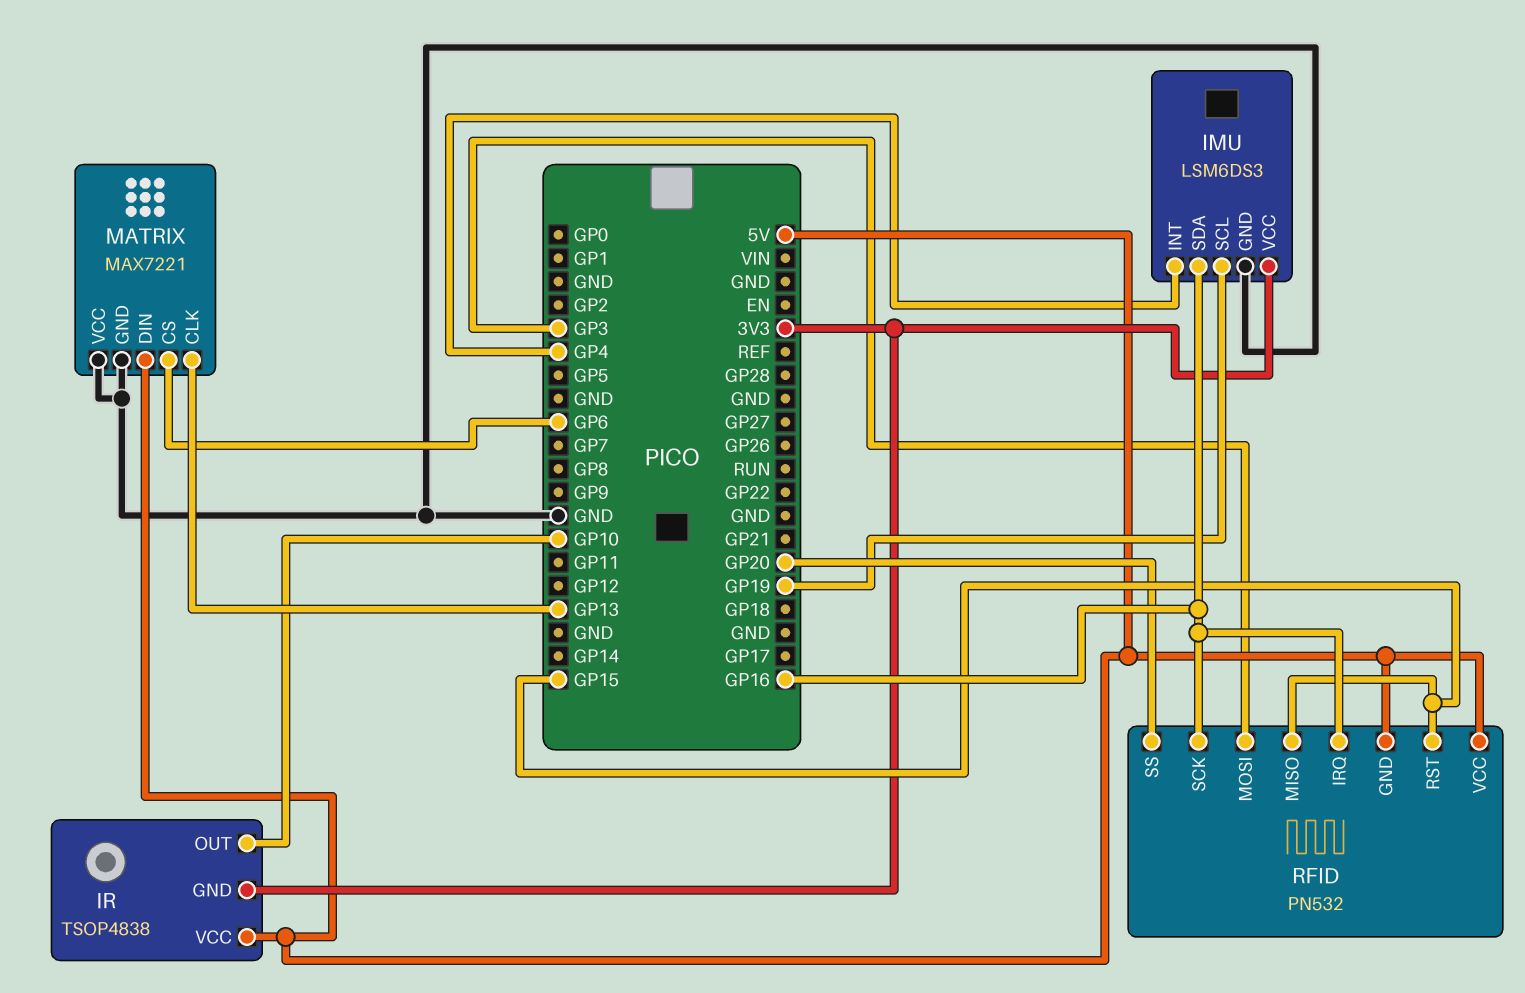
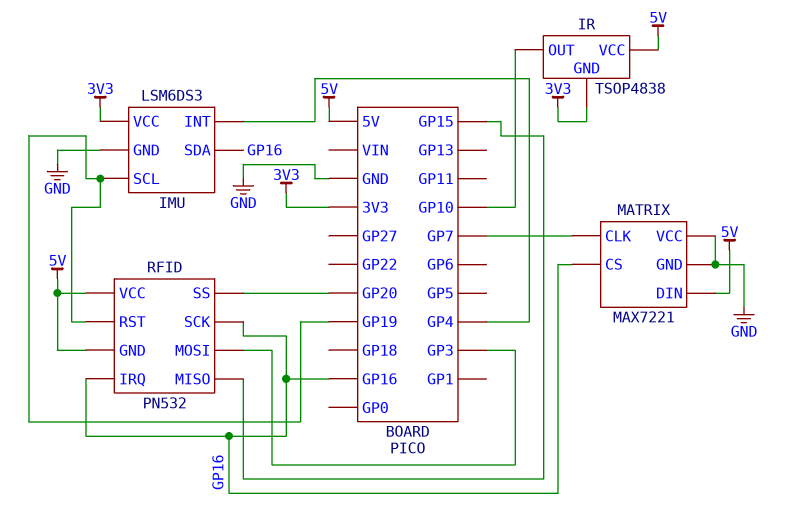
MATRIX pin CLK: GP13 -> GP7
MATRIX pin CS: GP6 -> GP16
RFID pin RST: GP15 -> GP19

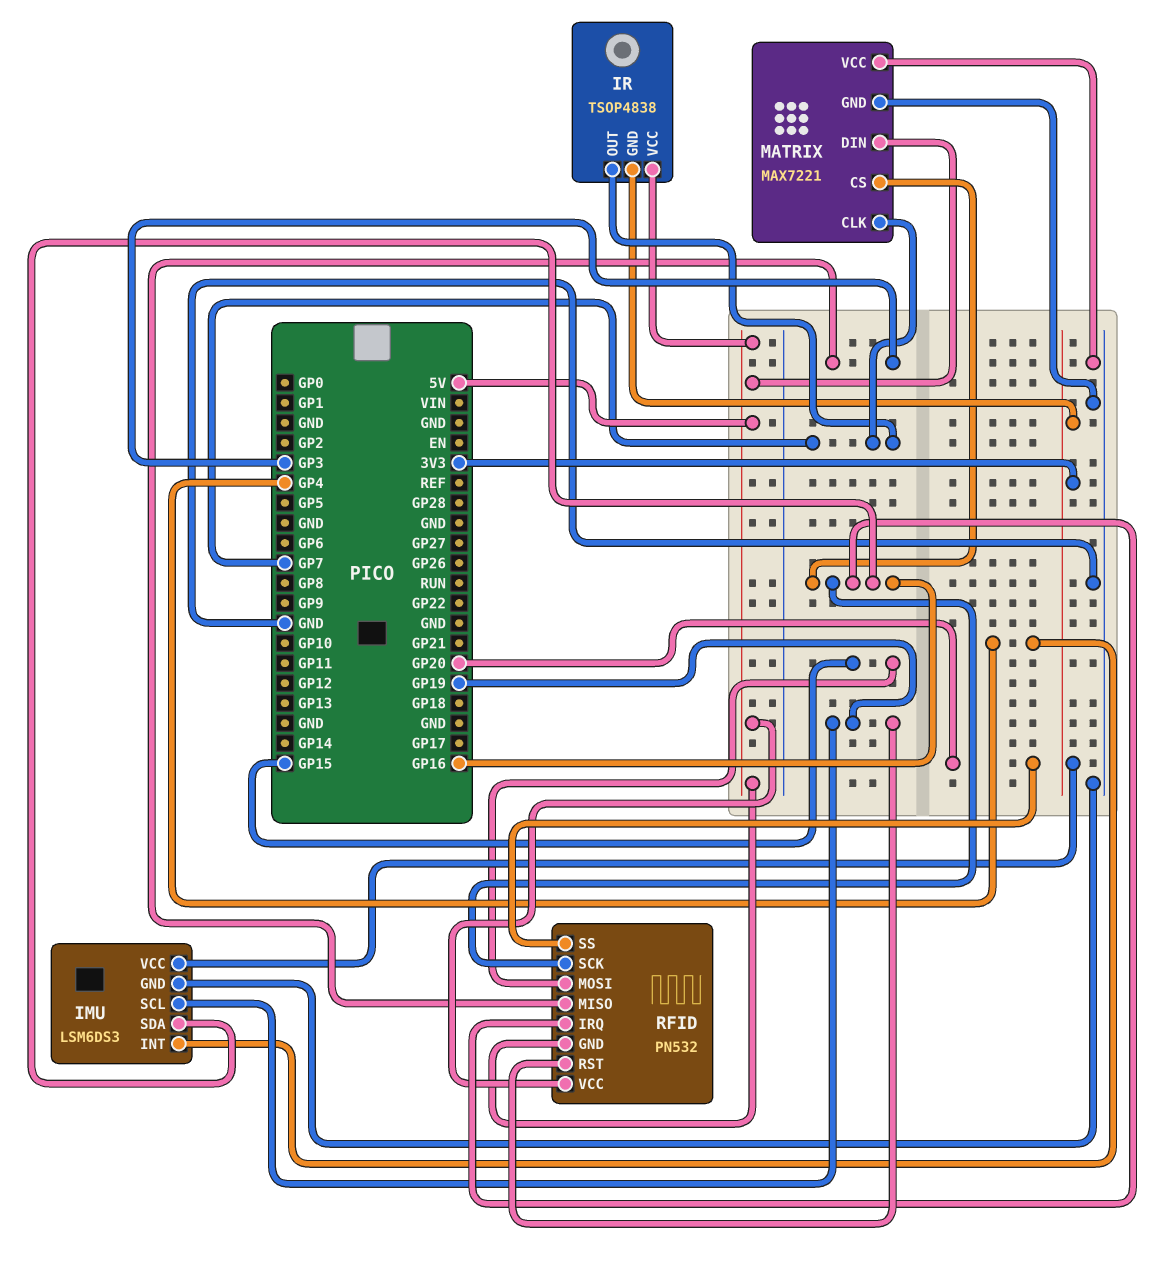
IR pin OUT: GP10 -> GP7
RFID pin MISO: GP15 -> GP3
RFID pin MOSI: GP3 -> GP15

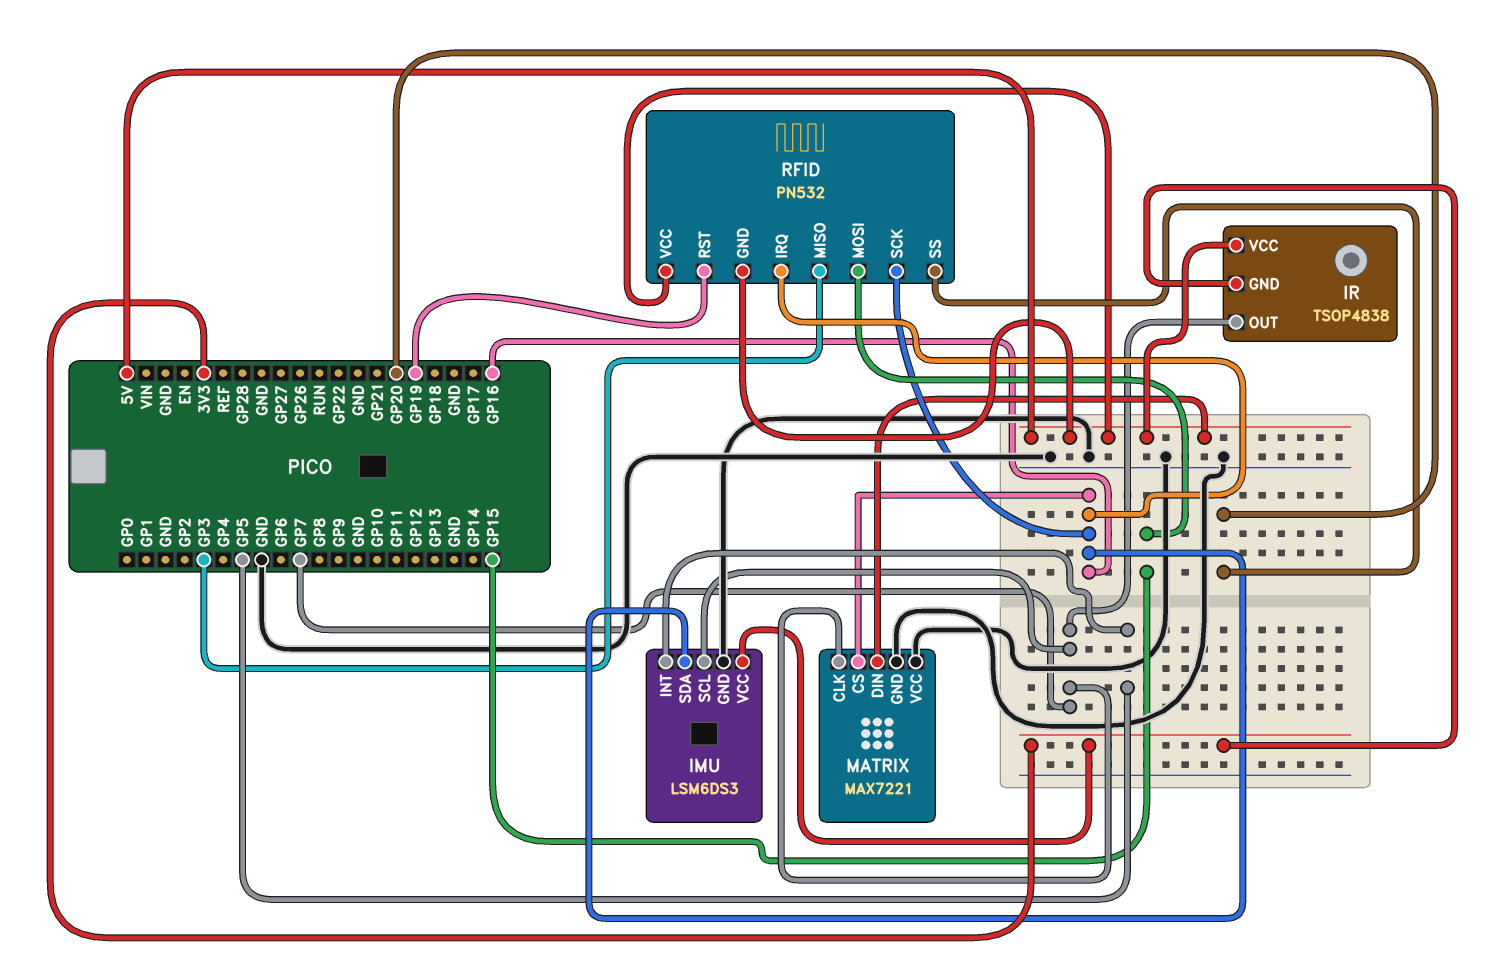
IMU pin INT: GP4 -> GP5
IMU pin SCL: GP19 -> GP7

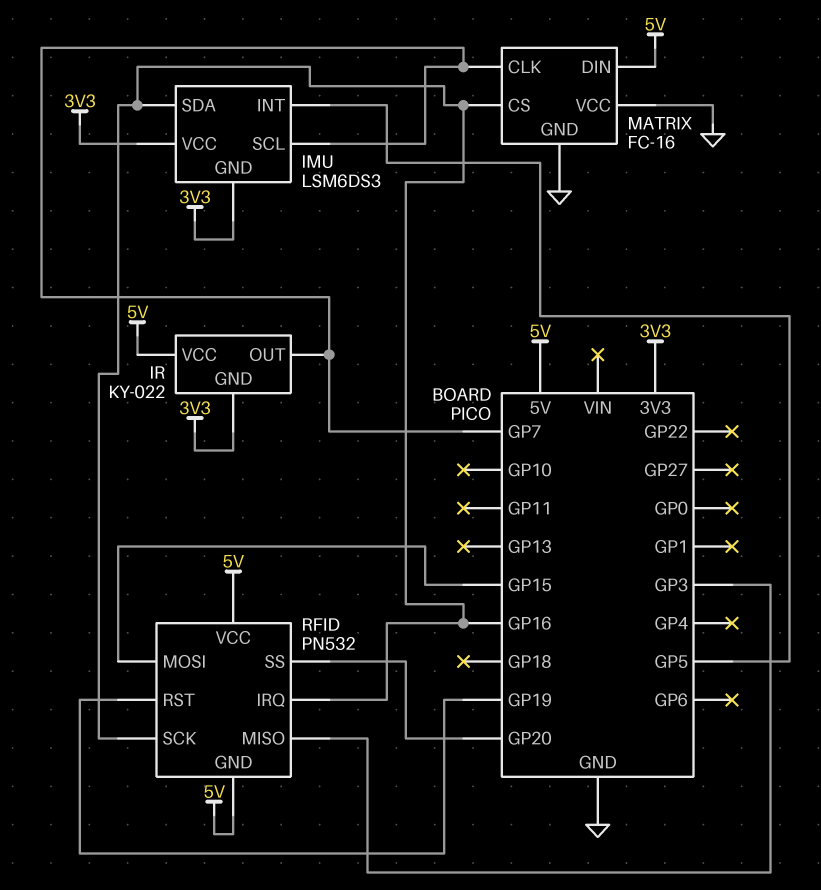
IMU pin GND: GND -> 3V3
IR: TSOP4838 -> KY-022
MATRIX: MAX7221 -> FC-16

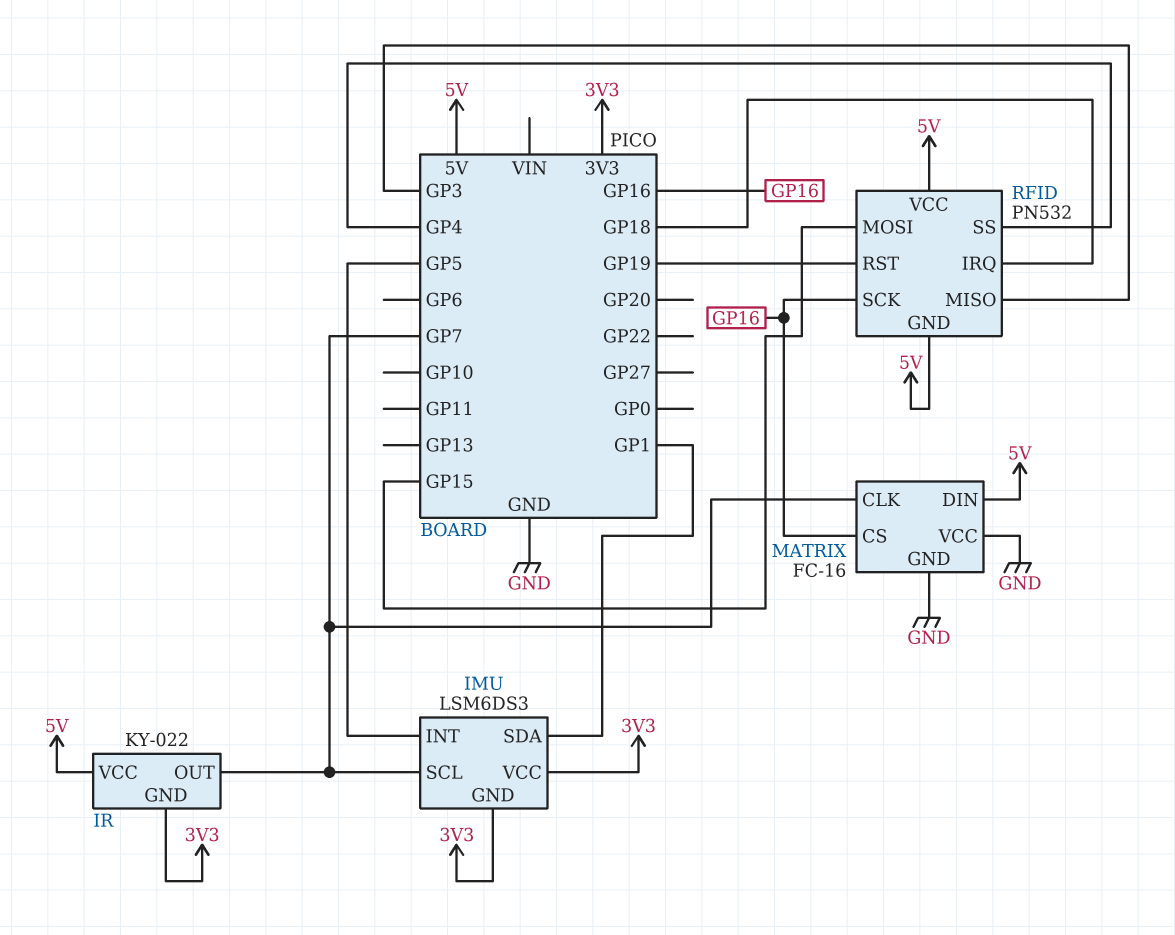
IMU pin SDA: GP16 -> GP1
RFID pin IRQ: GP16 -> GP18
RFID pin SS: GP20 -> GP4

